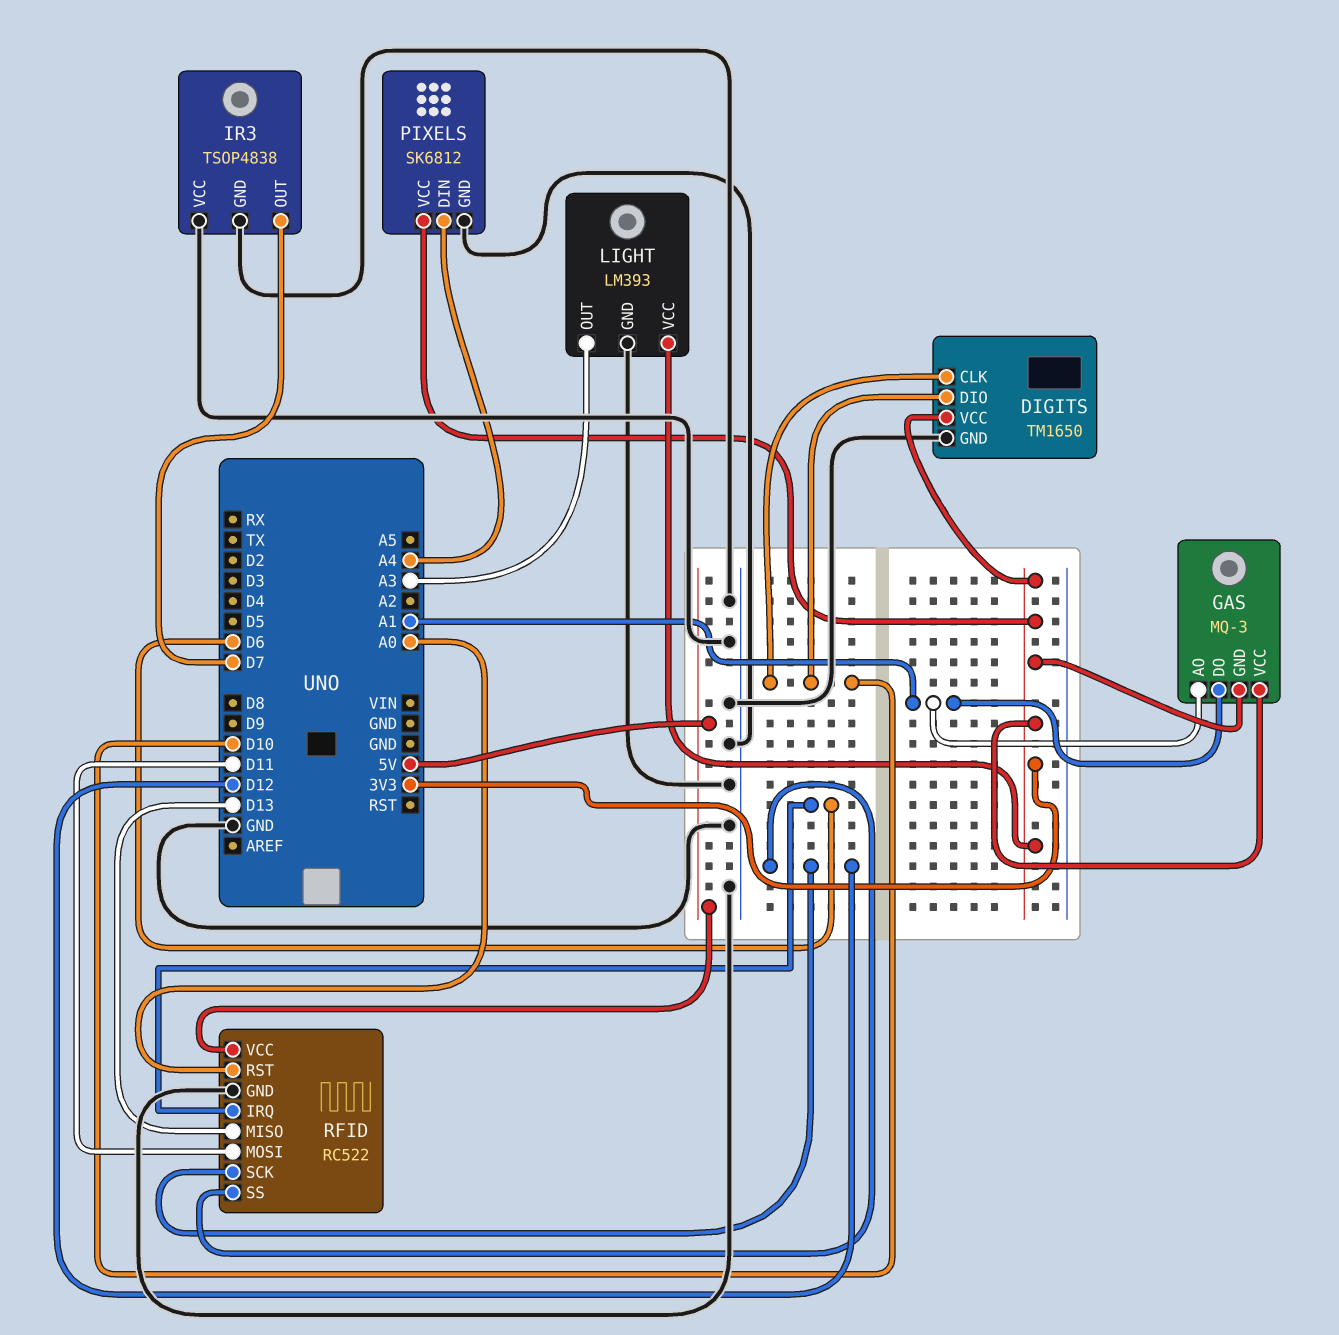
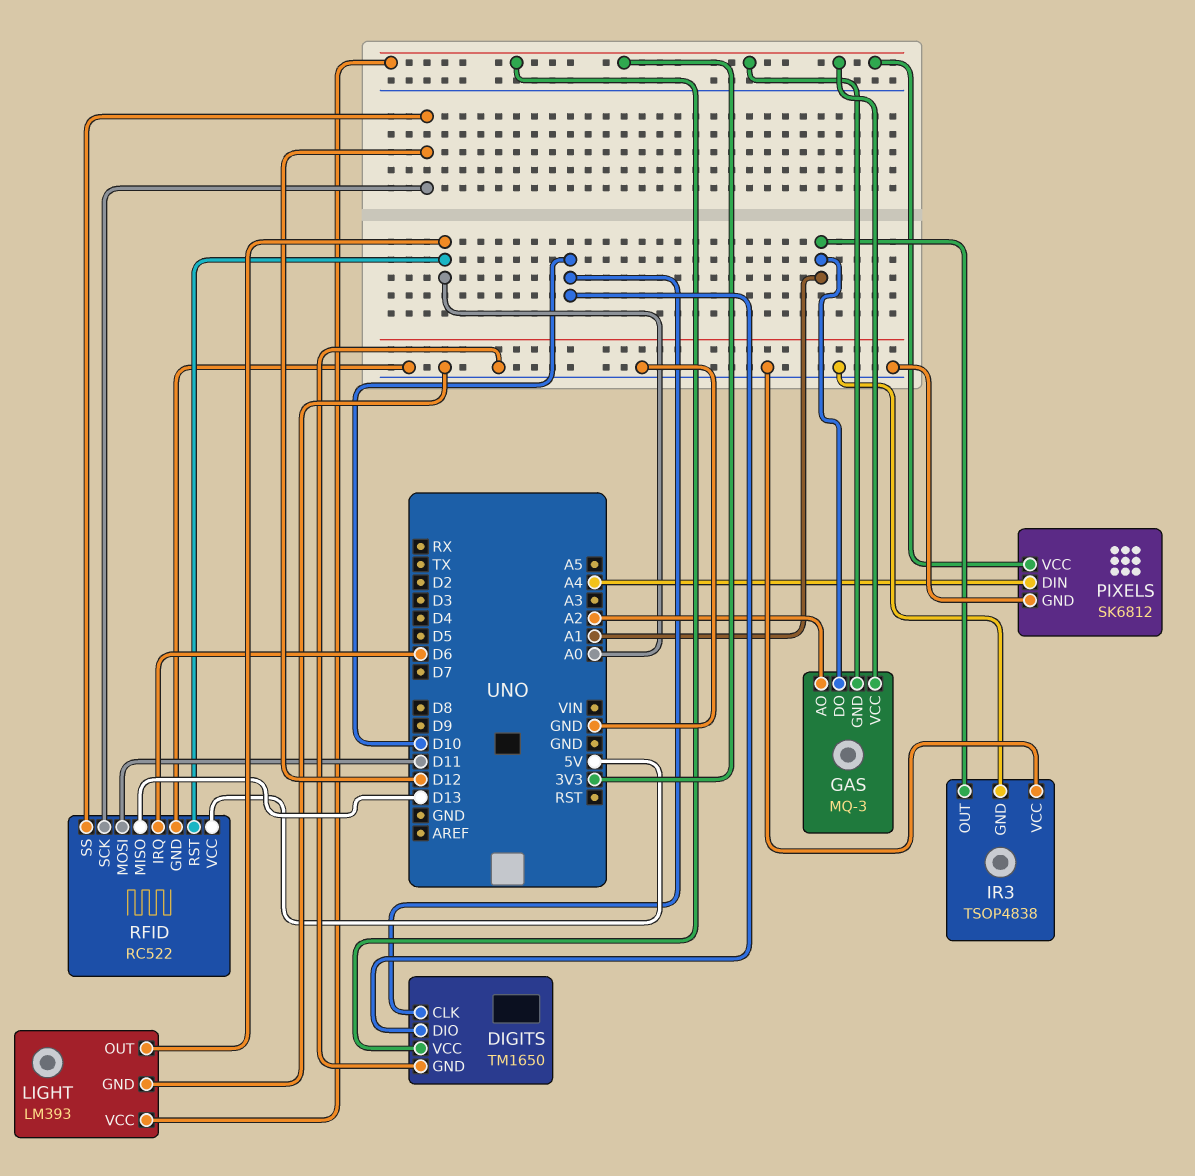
GAS pin AO: A1 -> A2
IR3 pin OUT: D7 -> A1
LIGHT pin OUT: A3 -> A0

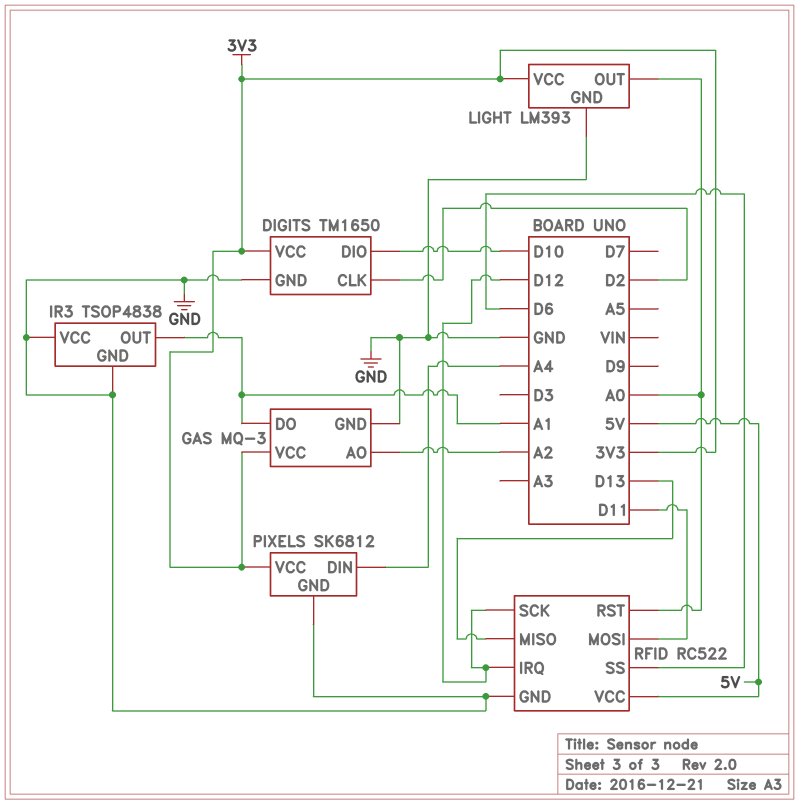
DIGITS pin CLK: D10 -> D2
GAS pin GND: 3V3 -> GND
RFID pin IRQ: D6 -> D12
RFID pin SS: D12 -> D6

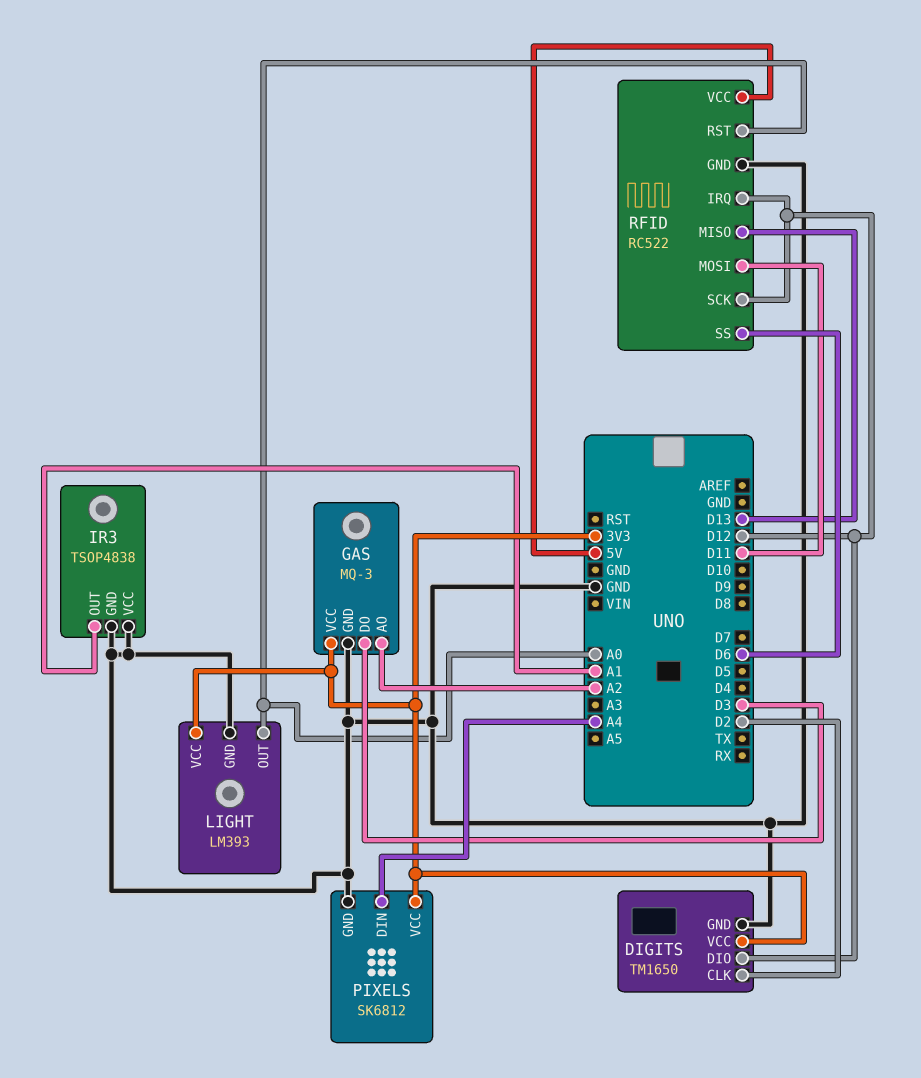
DIGITS pin DIO: D10 -> D12
GAS pin DO: A1 -> D3

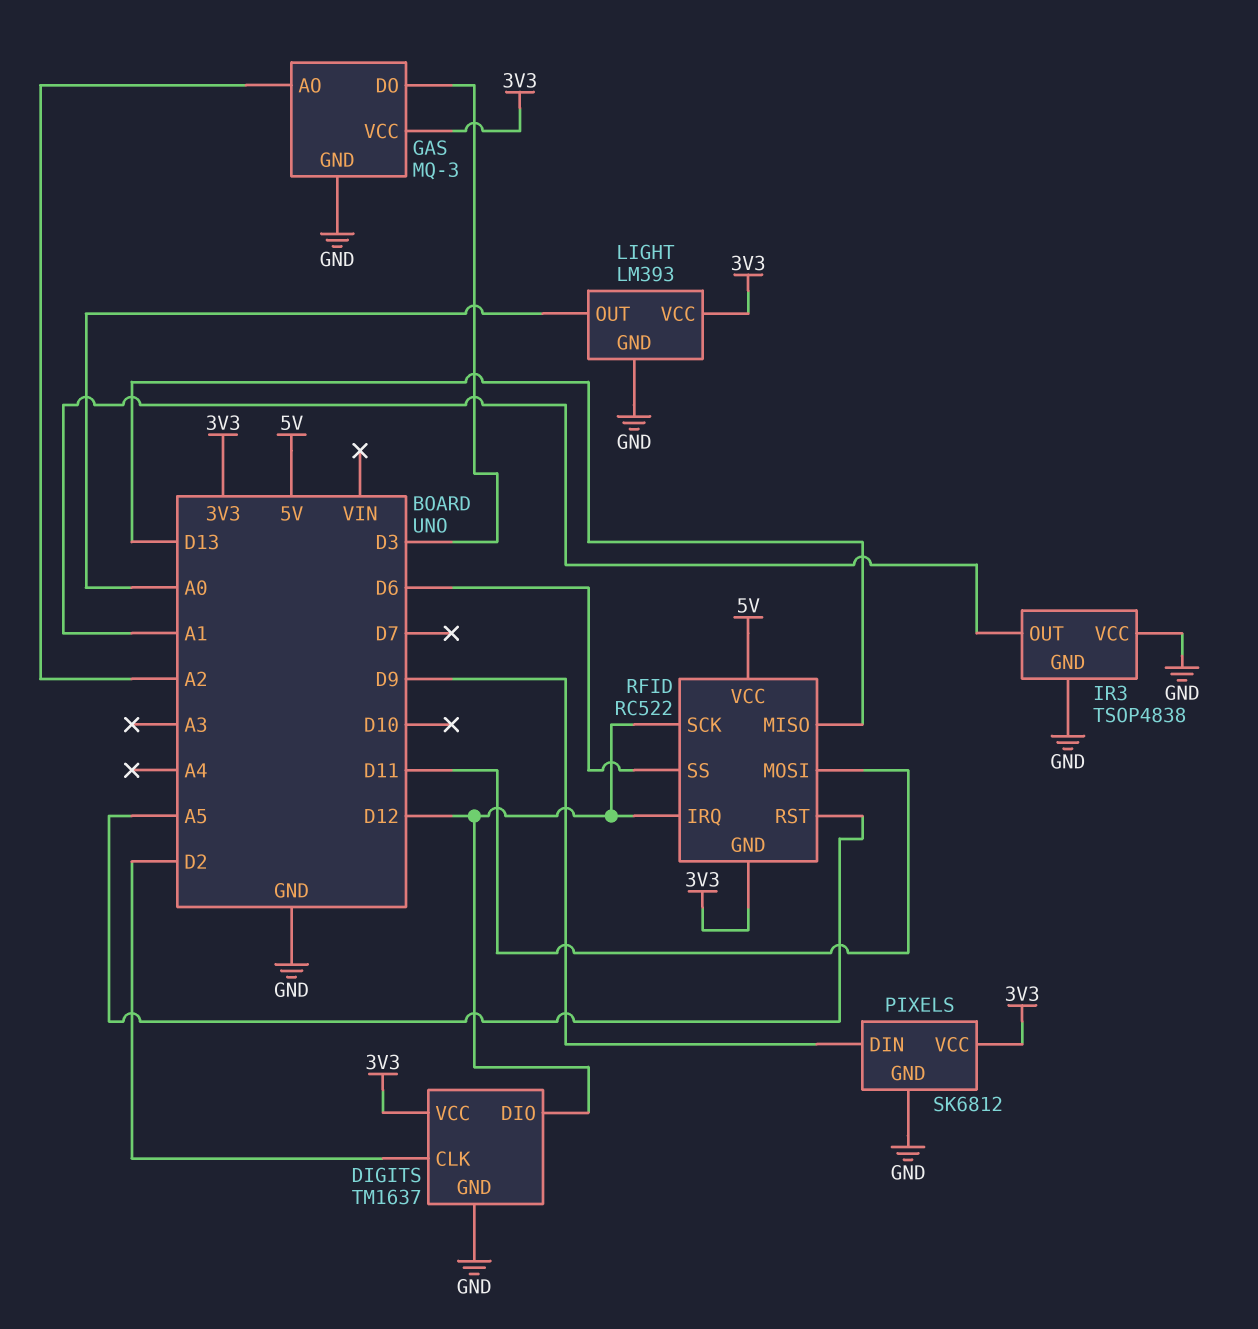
DIGITS: TM1650 -> TM1637
PIXELS pin DIN: A4 -> D9
RFID pin GND: GND -> 3V3
RFID pin RST: A0 -> A5

